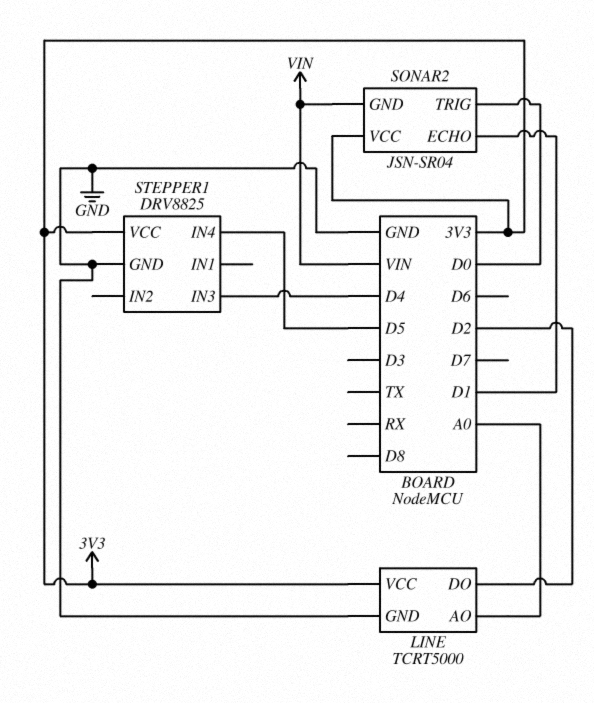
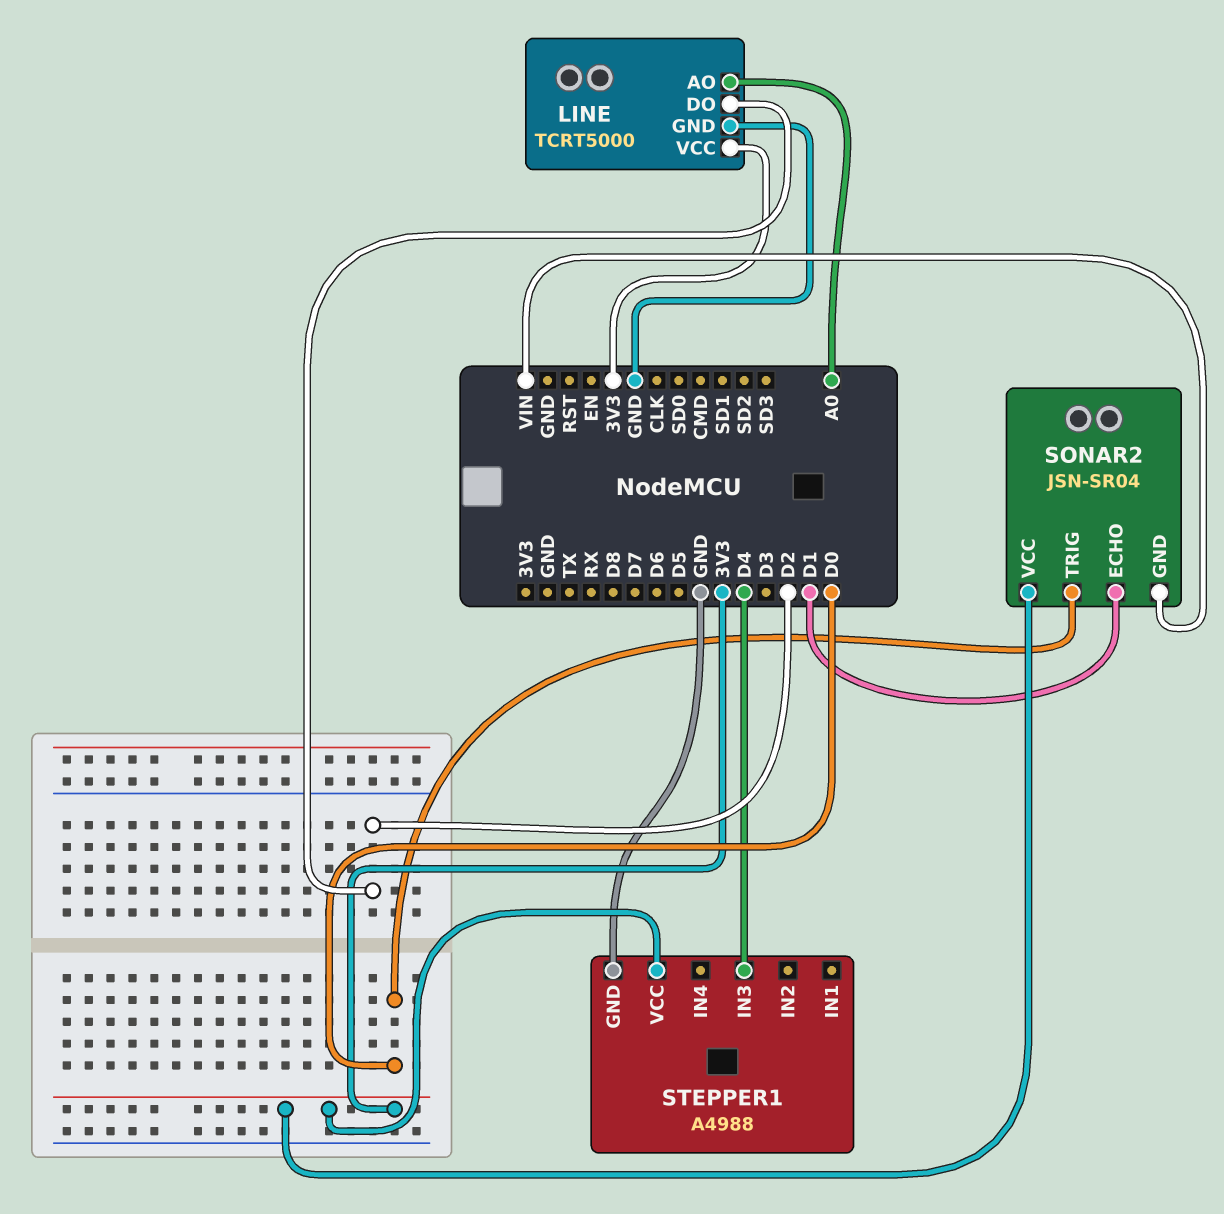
STEPPER1: DRV8825 -> A4988
STEPPER1 pin IN4: D5 -> none

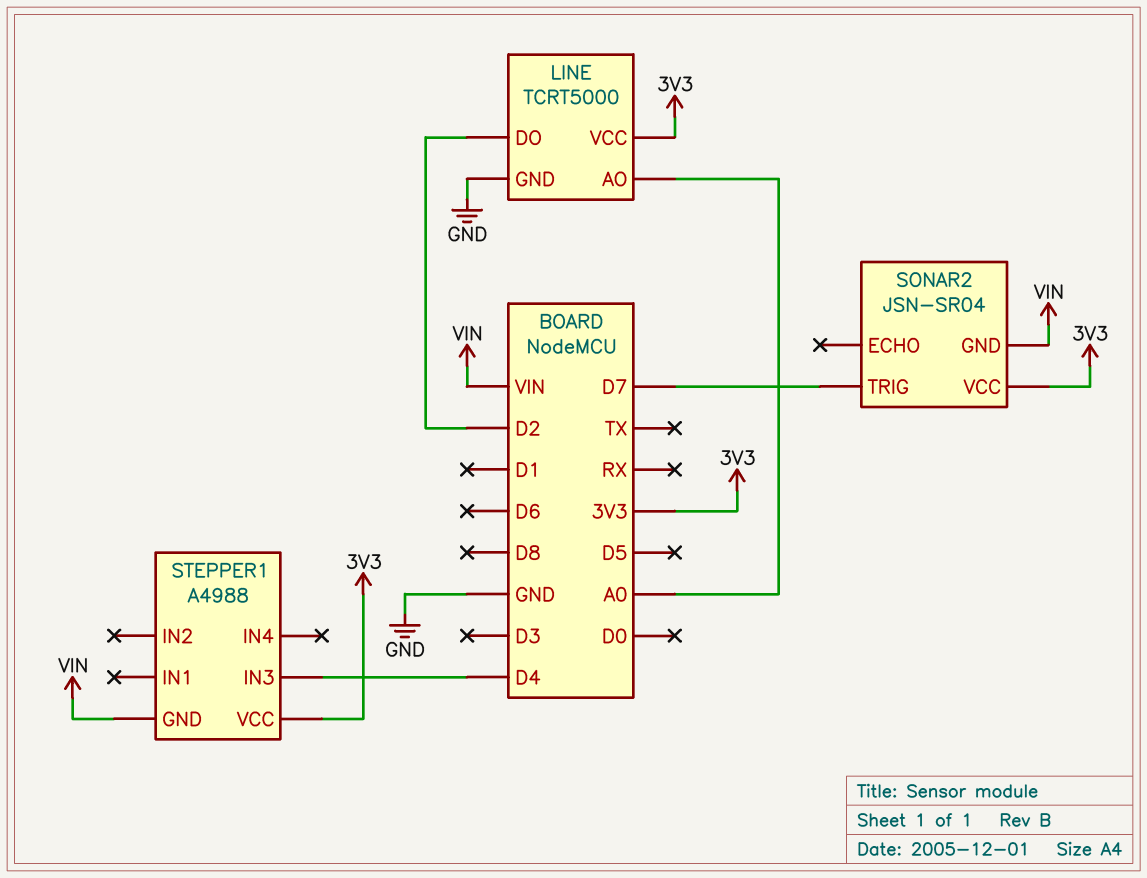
SONAR2 pin ECHO: D1 -> none
SONAR2 pin TRIG: D0 -> D7
STEPPER1 pin GND: GND -> VIN

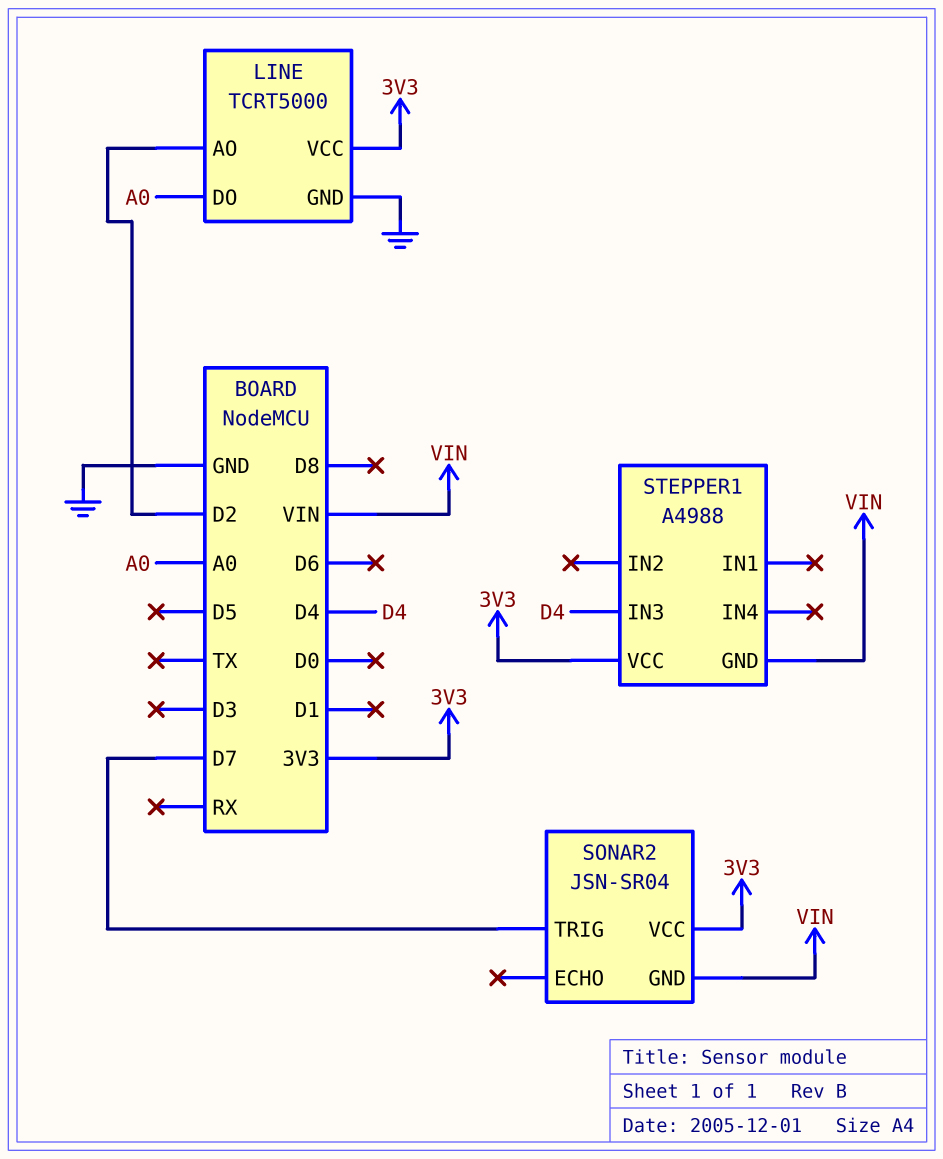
LINE pin AO: A0 -> D2
LINE pin DO: D2 -> A0

